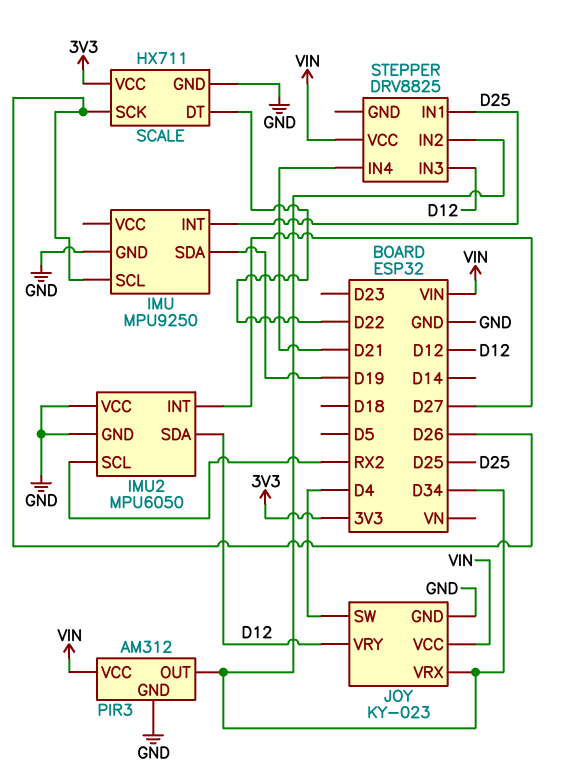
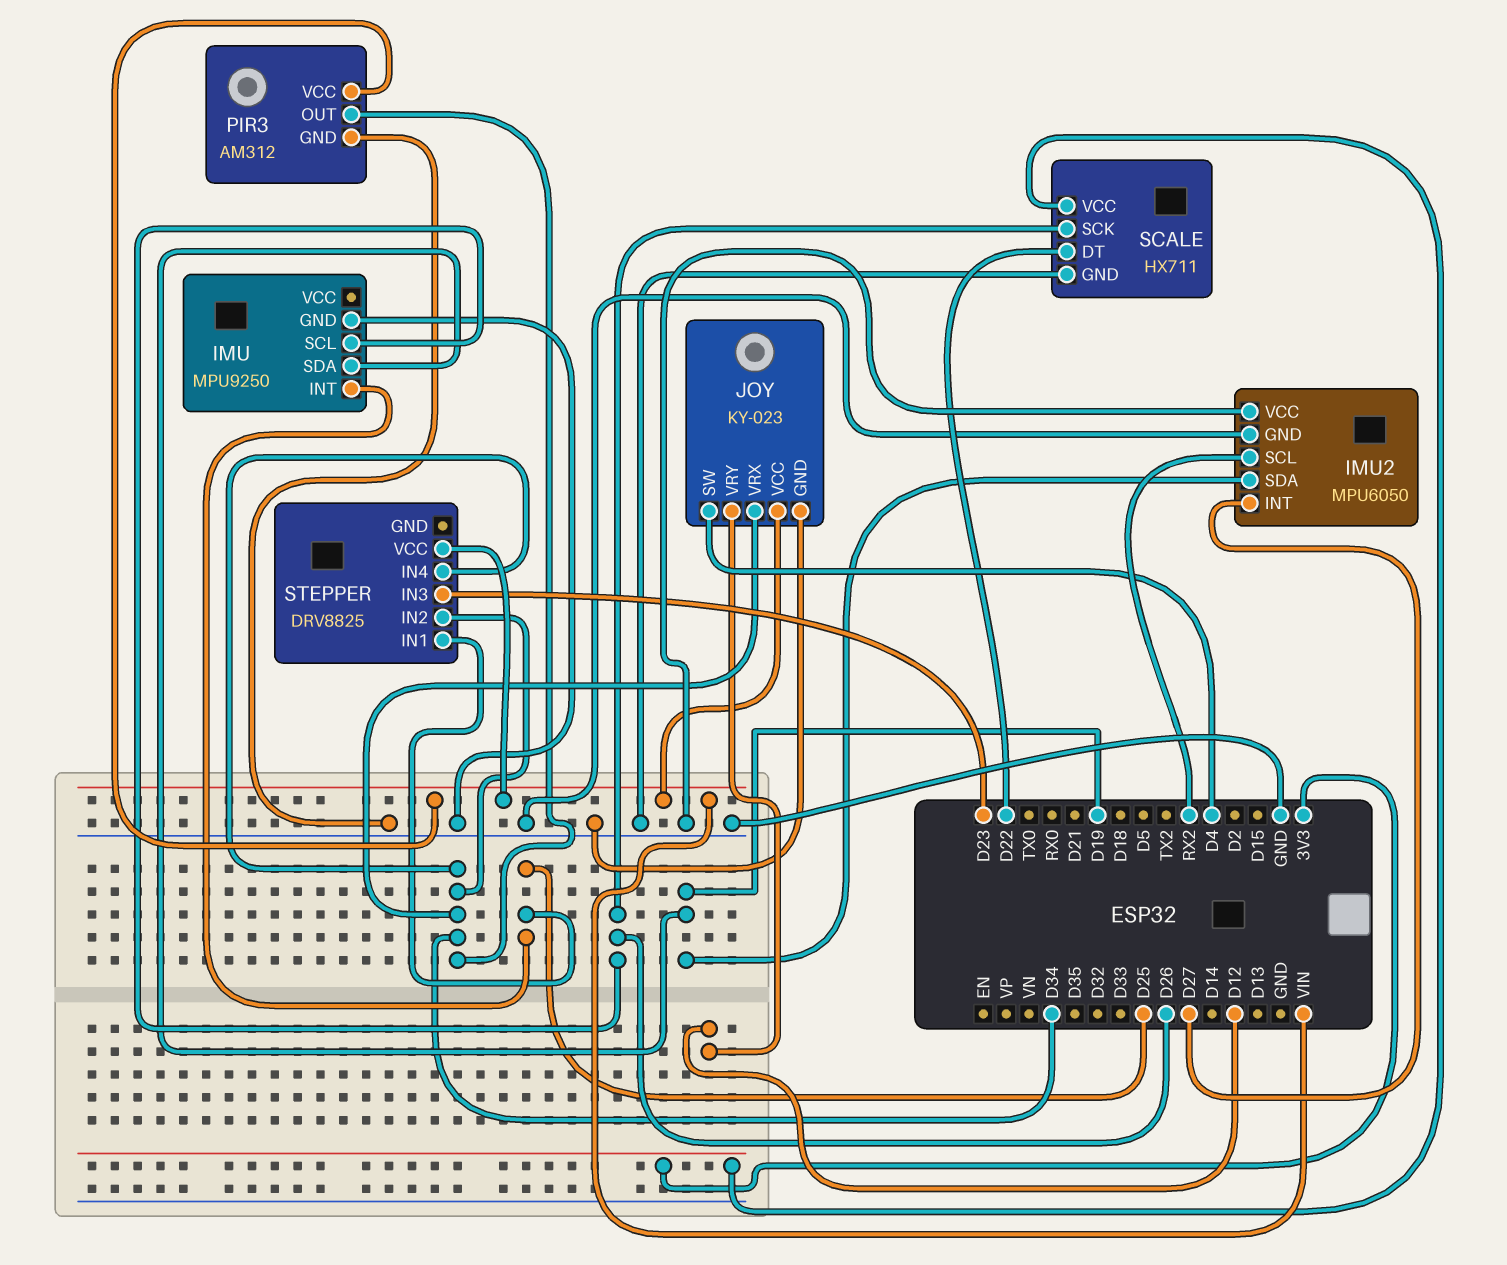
IMU2 pin SDA: D12 -> D19
STEPPER pin IN3: D12 -> D23
STEPPER pin IN4: D21 -> D34

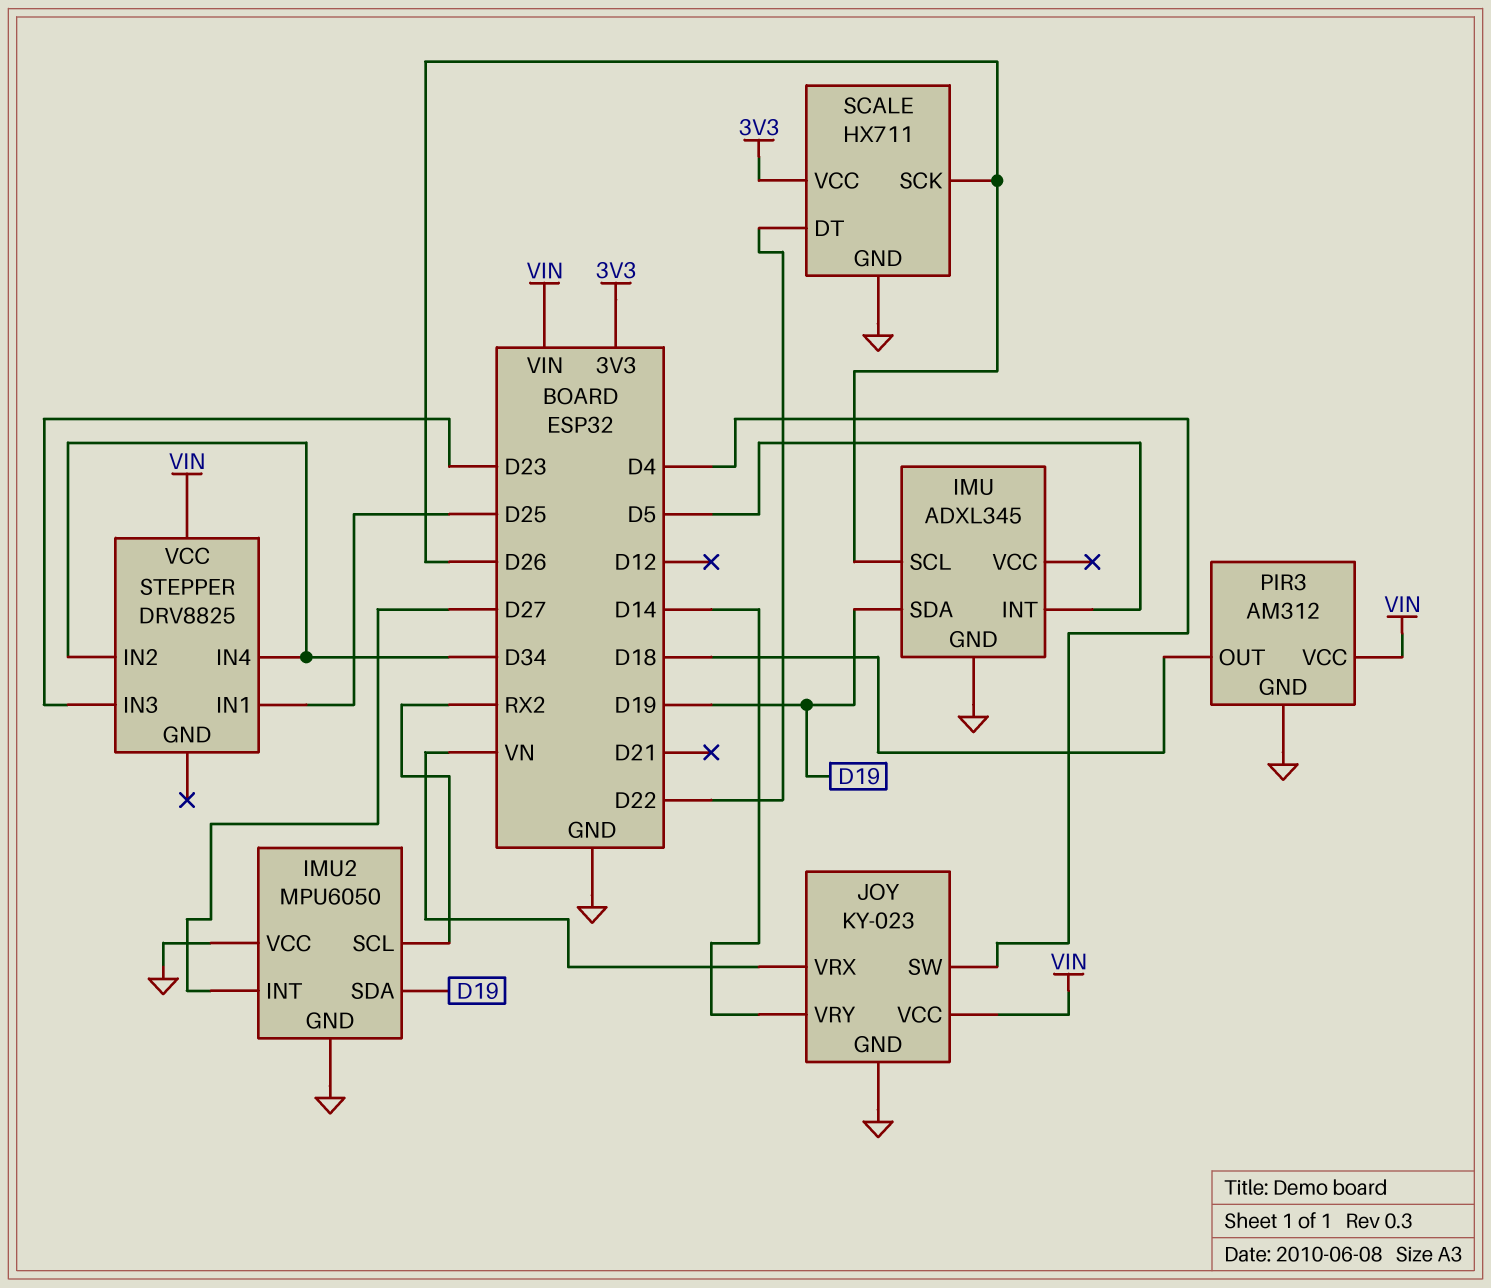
IMU: MPU9250 -> ADXL345
IMU pin INT: D25 -> D5
JOY pin VRX: D34 -> VN
JOY pin VRY: D12 -> D14
PIR3 pin OUT: D34 -> D18

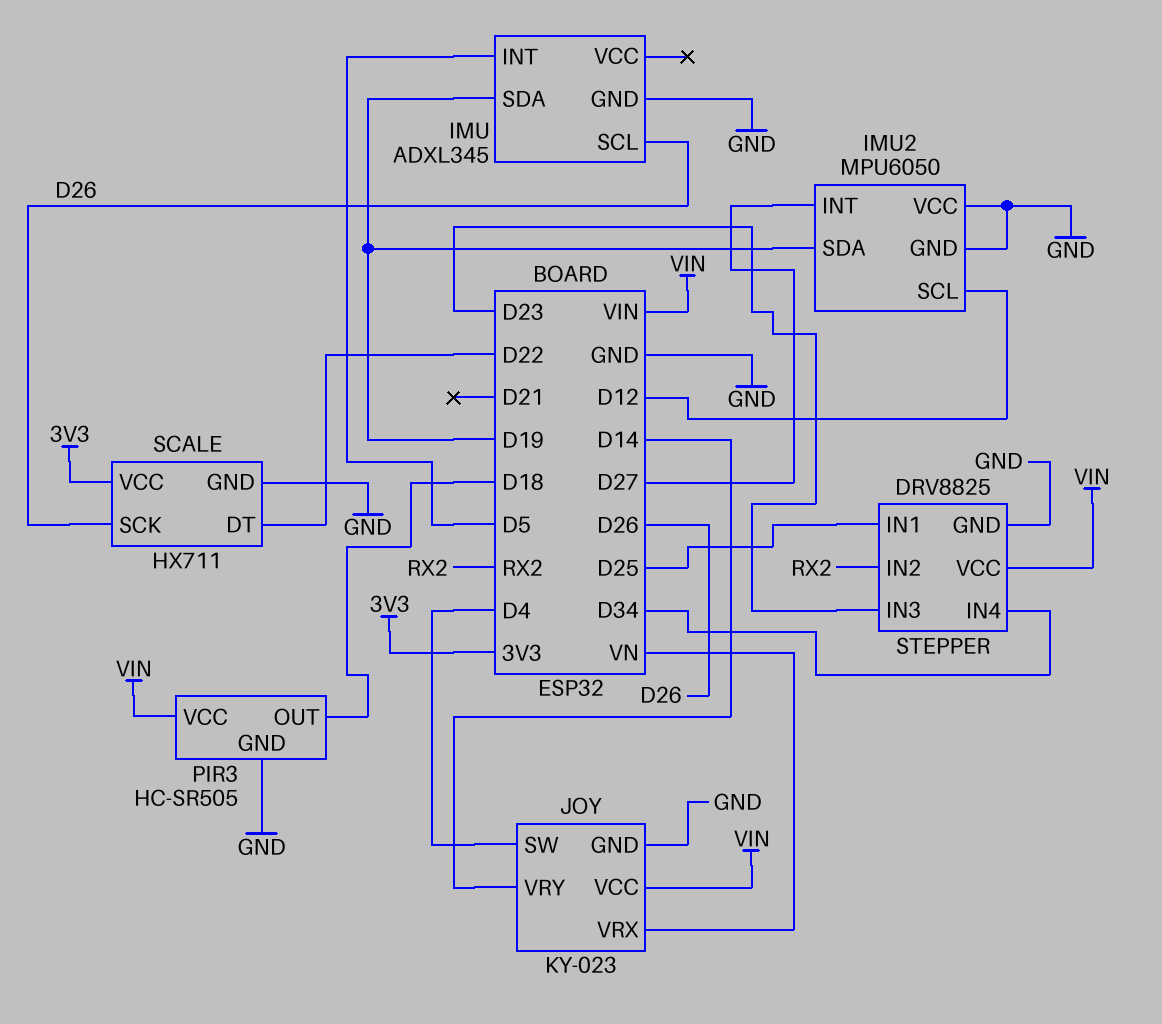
IMU2 pin SCL: RX2 -> D12
PIR3: AM312 -> HC-SR505
STEPPER pin GND: none -> GND
STEPPER pin IN2: D34 -> RX2

